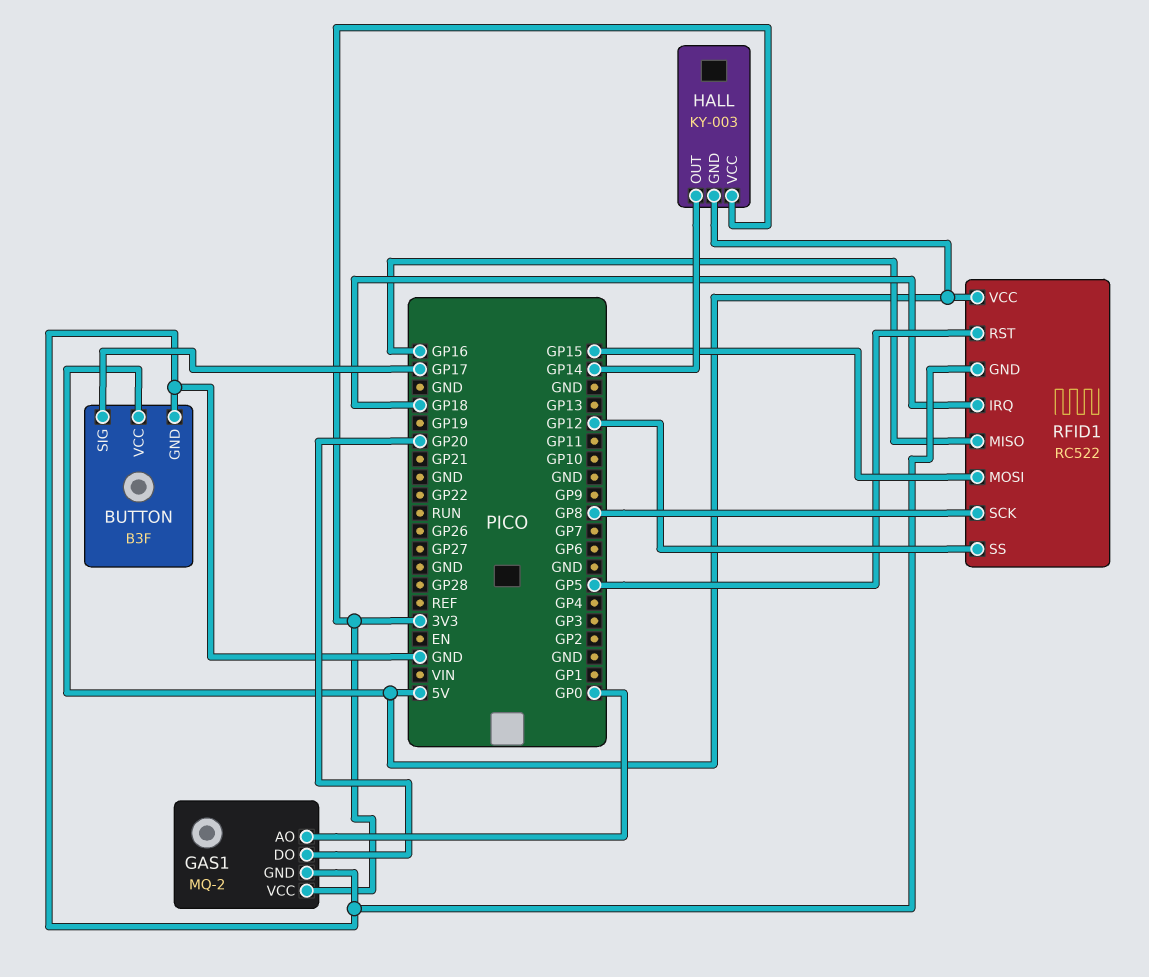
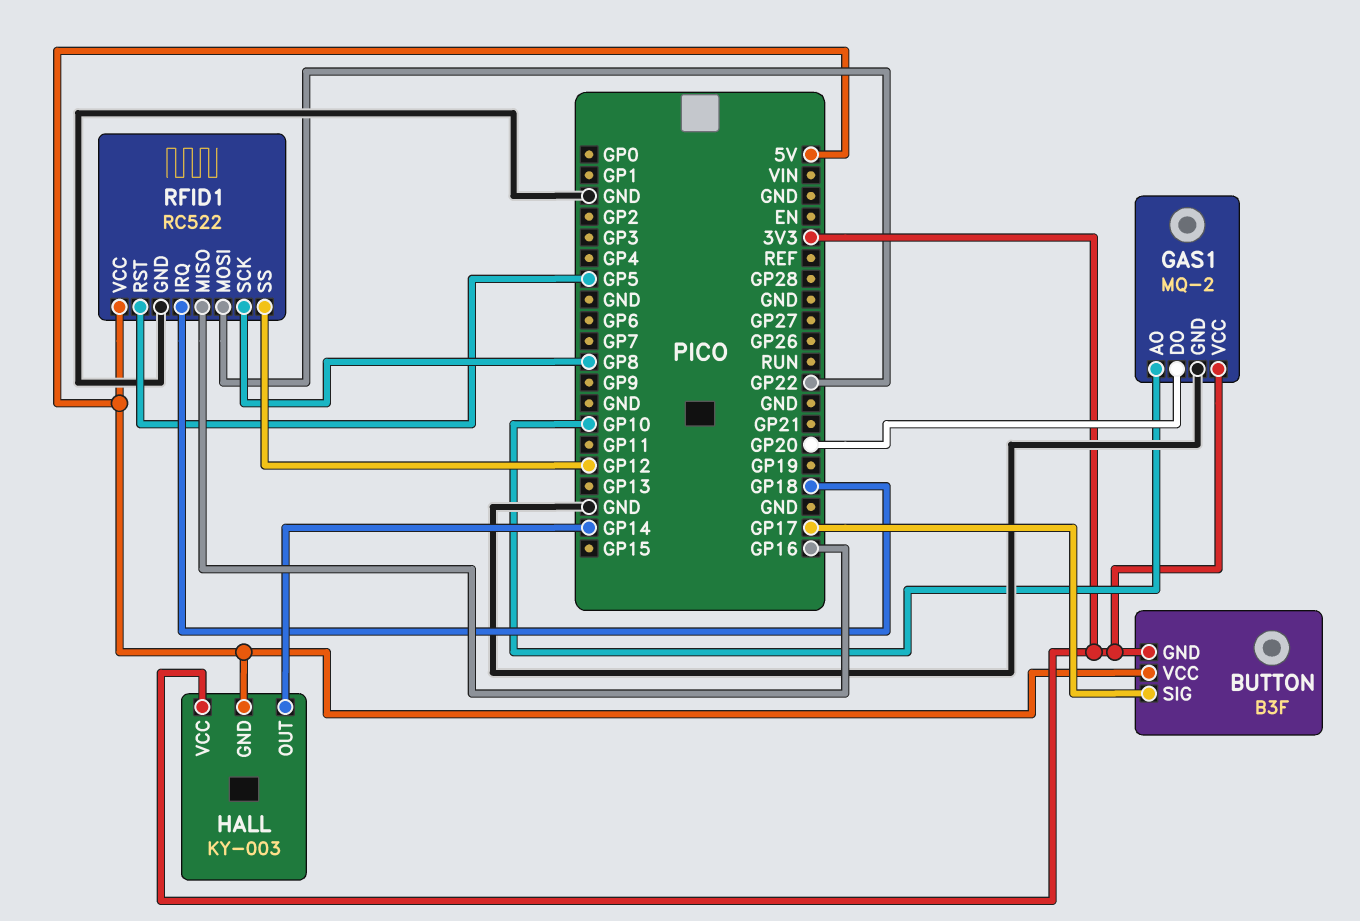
BUTTON pin GND: GND -> 3V3
GAS1 pin AO: GP0 -> GP10
RFID1 pin MOSI: GP15 -> GP22

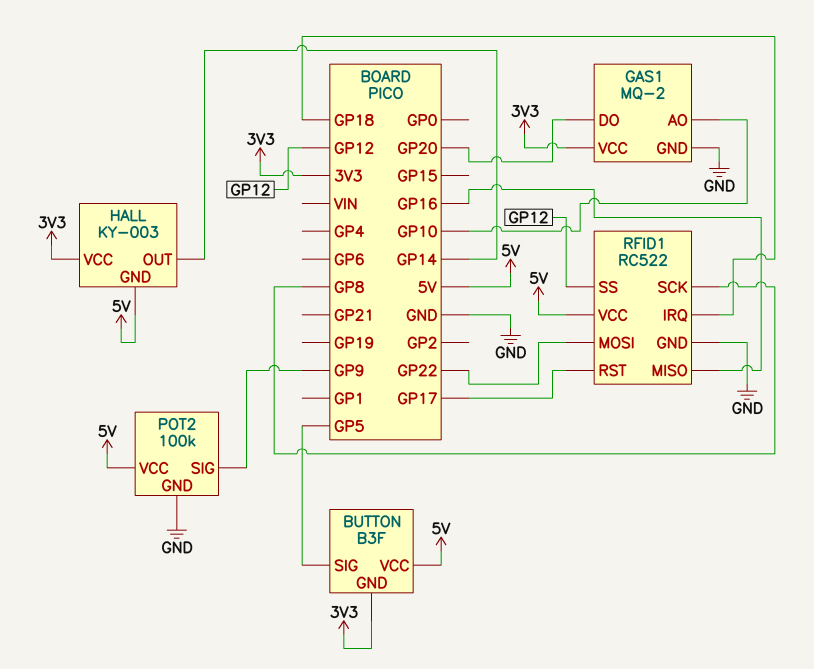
BUTTON pin SIG: GP17 -> GP5
POT2: none -> 100k
POT2 pin GND: none -> GND
POT2 pin SIG: none -> GP9
POT2 pin VCC: none -> 5V
RFID1 pin RST: GP5 -> GP17

